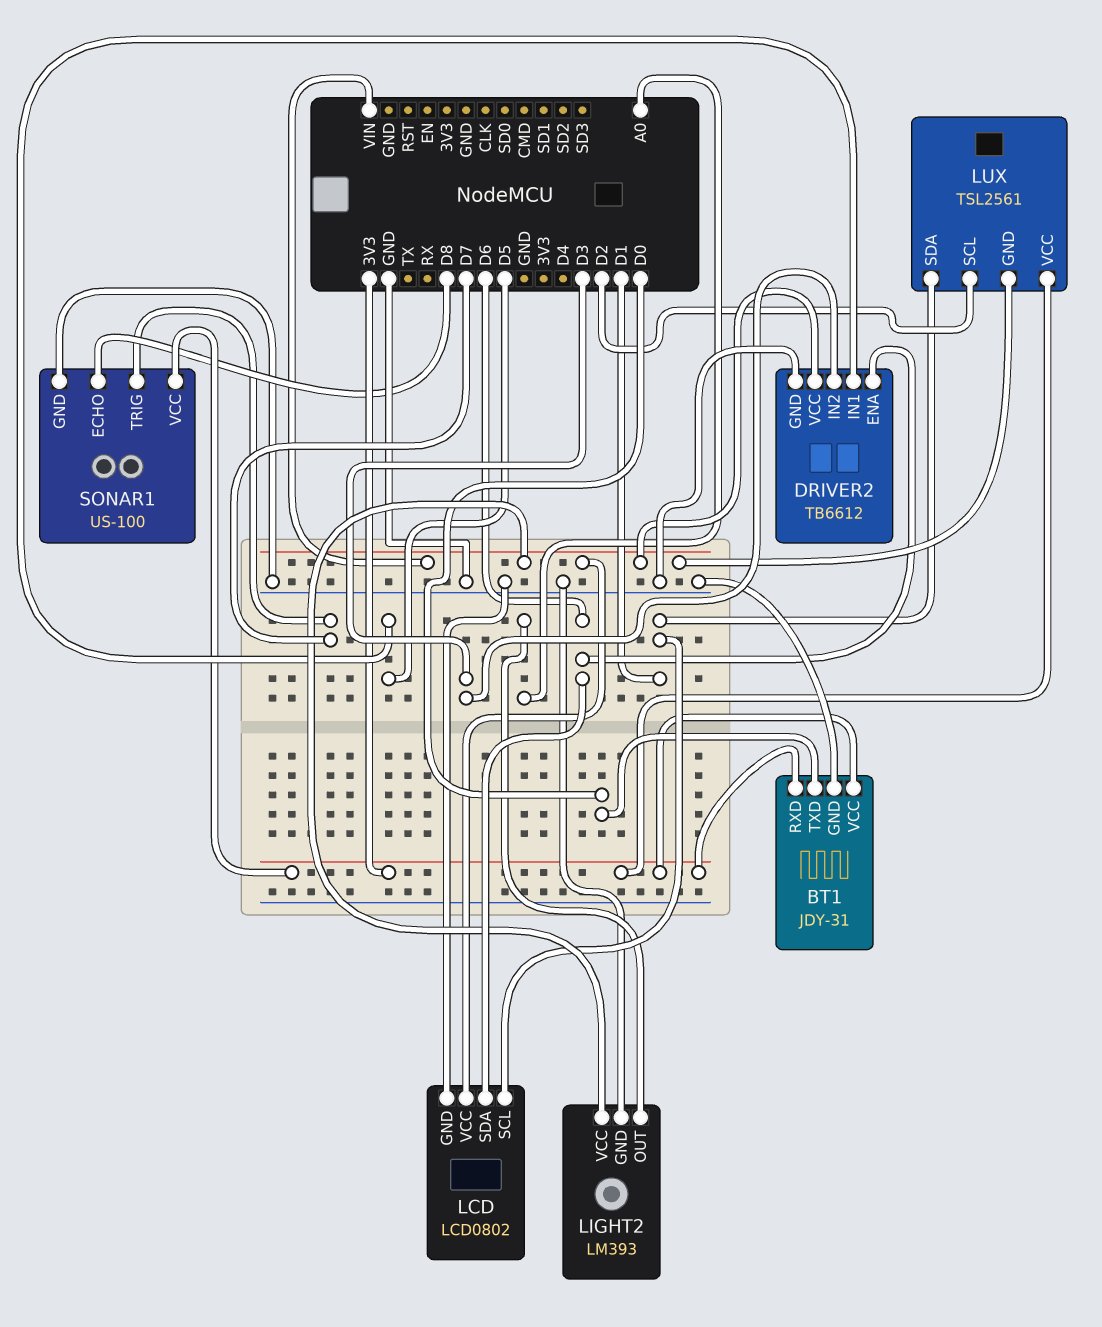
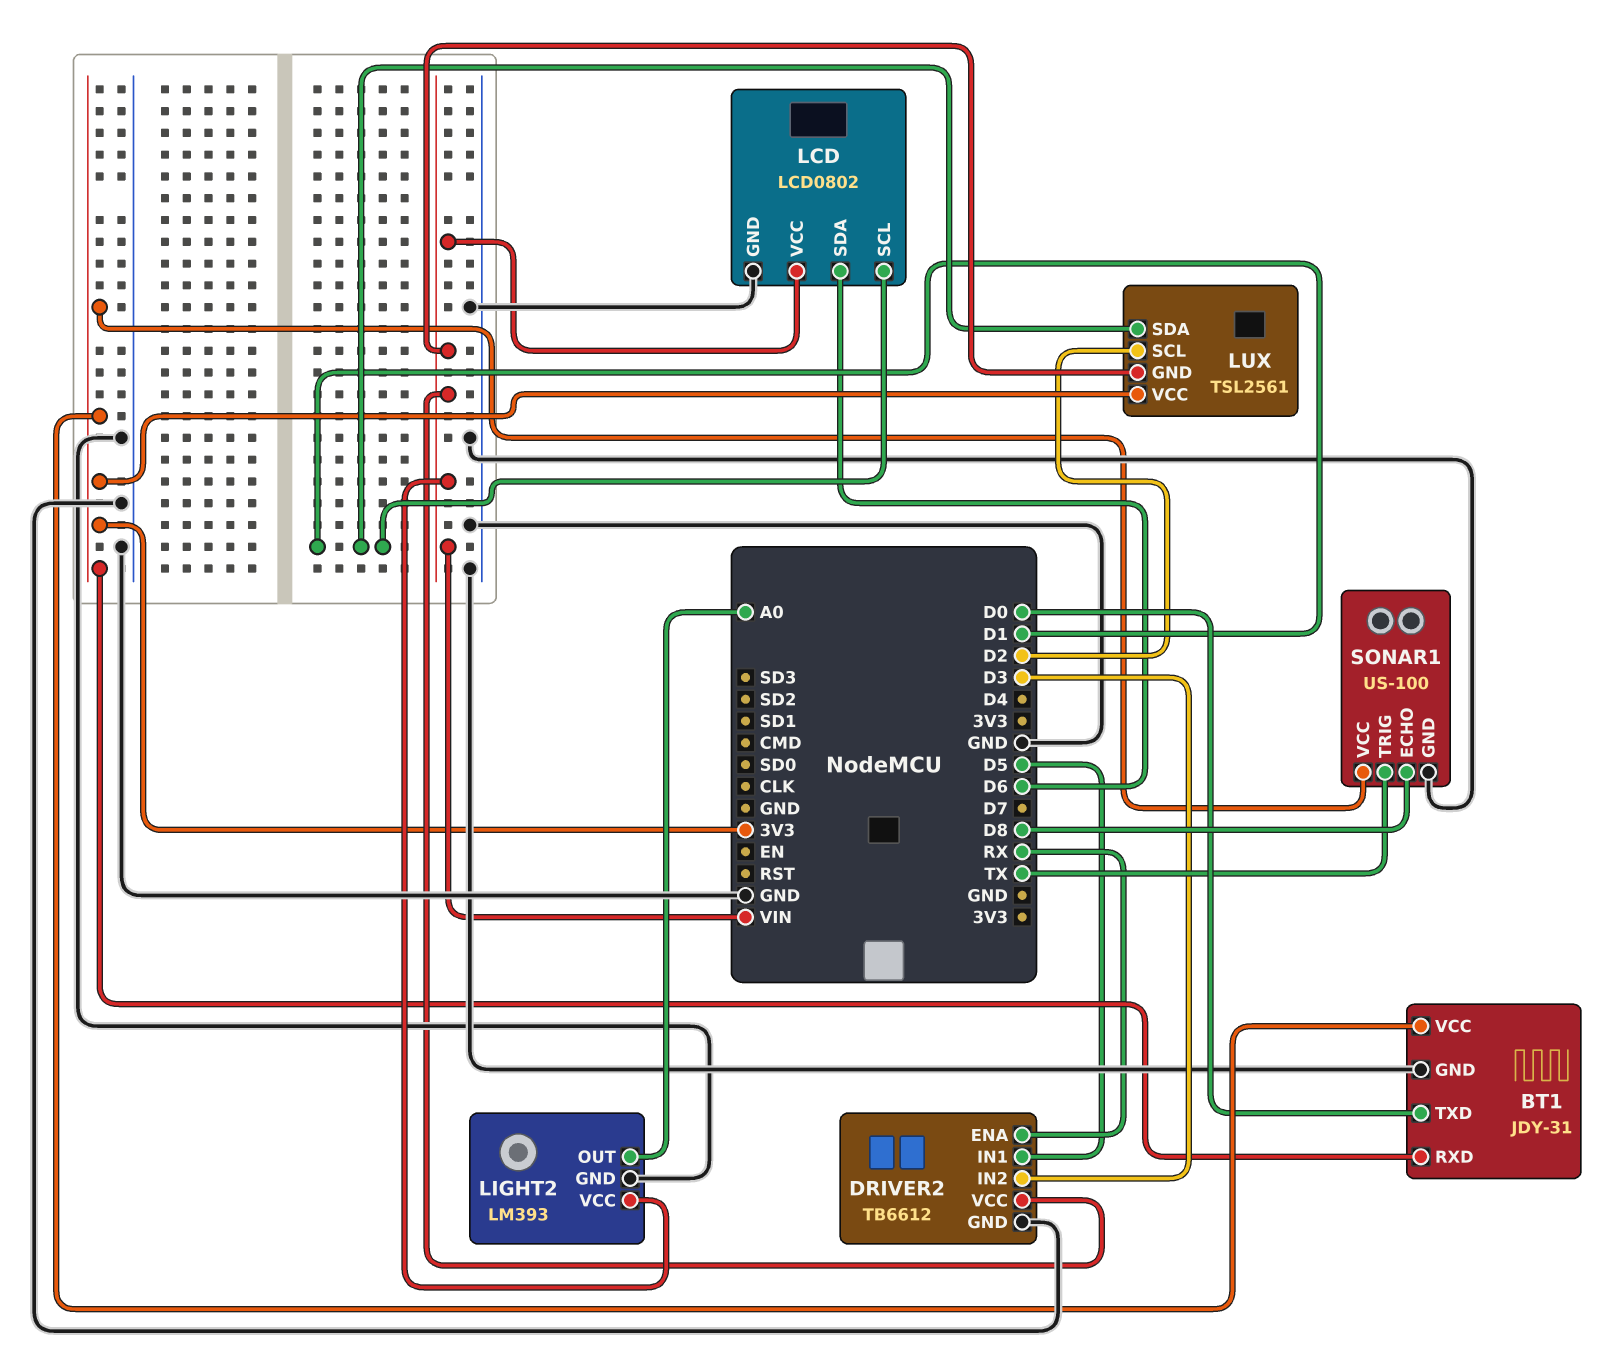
DRIVER2 pin ENA: D6 -> RX
SONAR1 pin TRIG: D7 -> TX

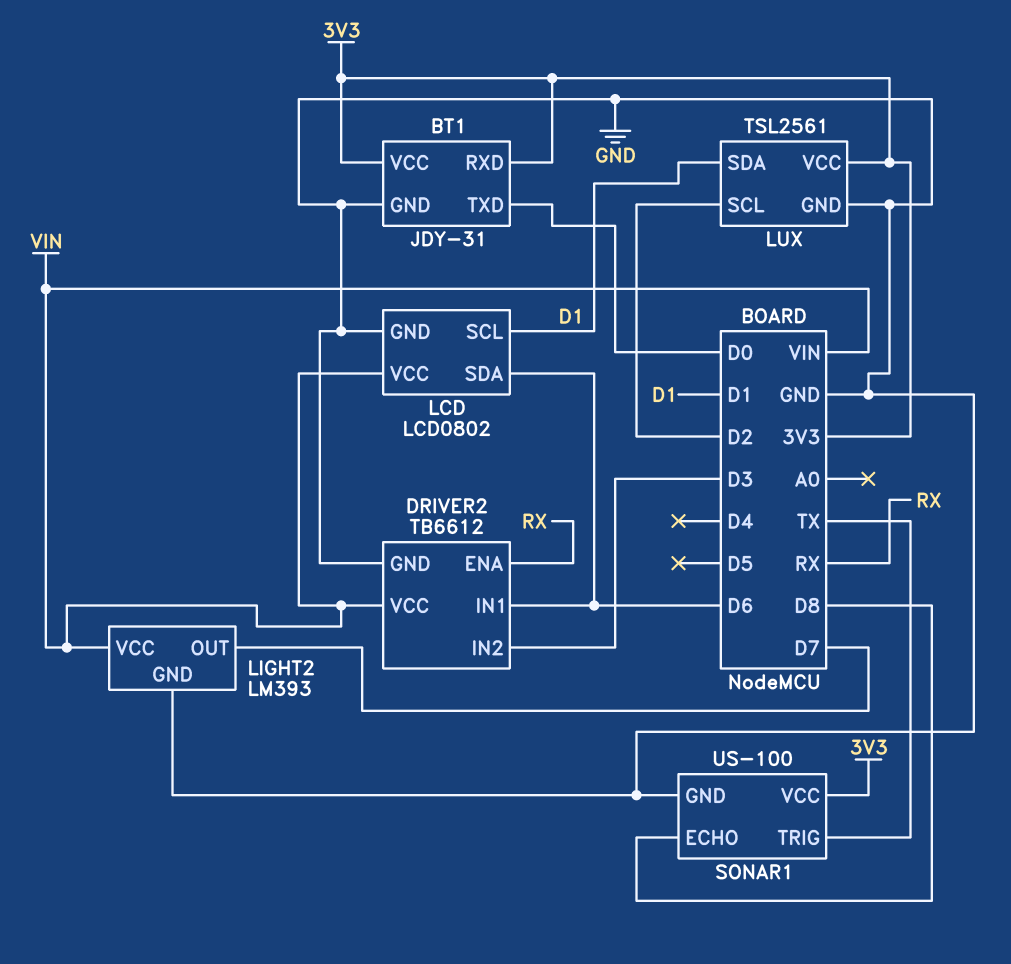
DRIVER2 pin IN1: D5 -> D6
LIGHT2 pin OUT: A0 -> D7
LUX pin GND: VIN -> GND

